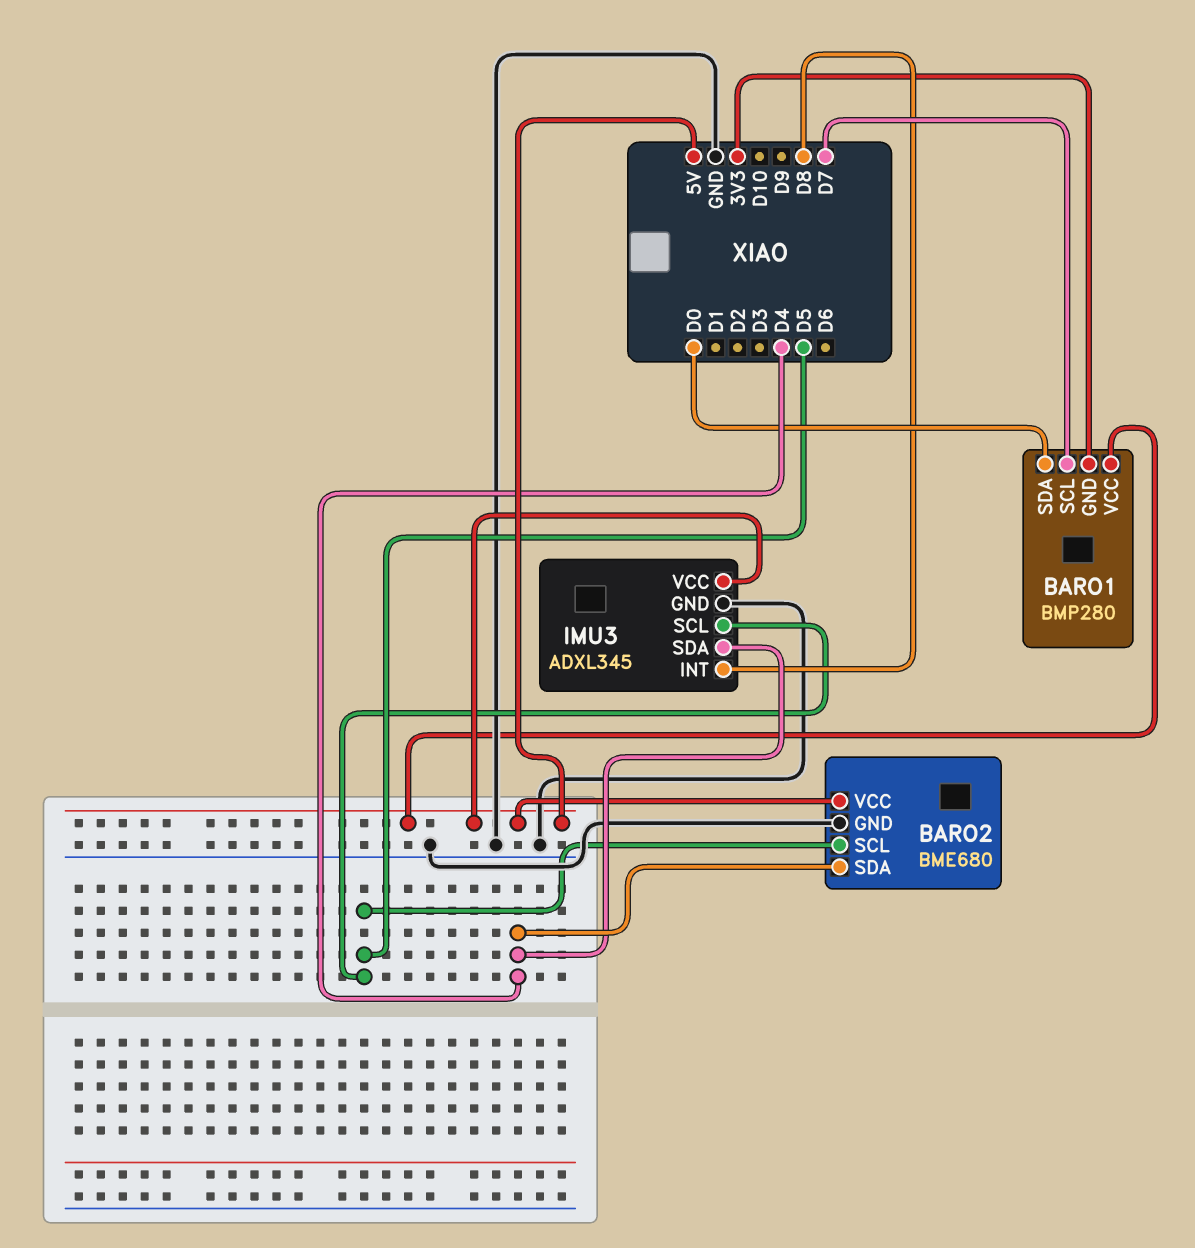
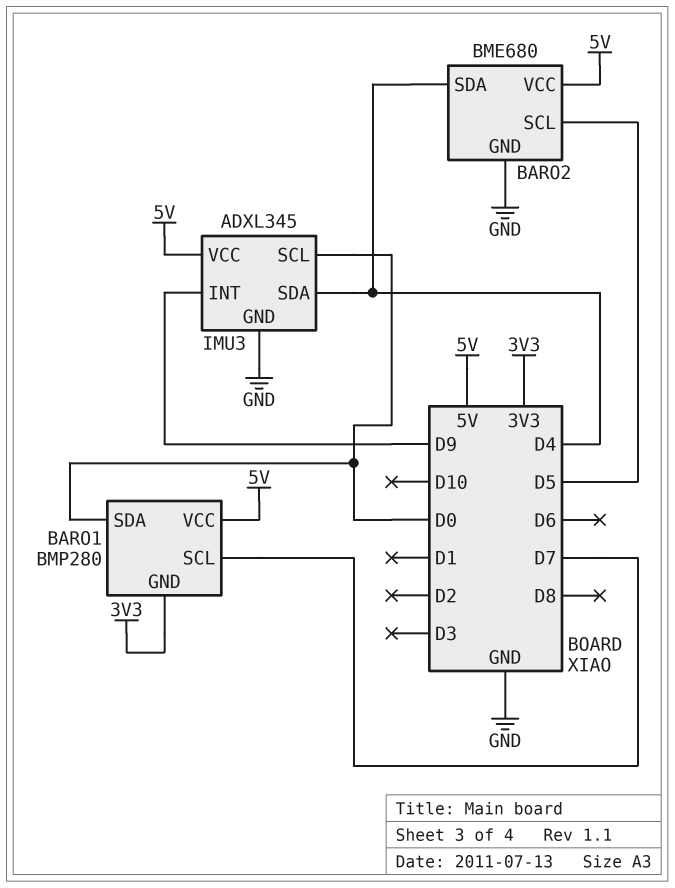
IMU3 pin INT: D8 -> D9
IMU3 pin SCL: D5 -> D0

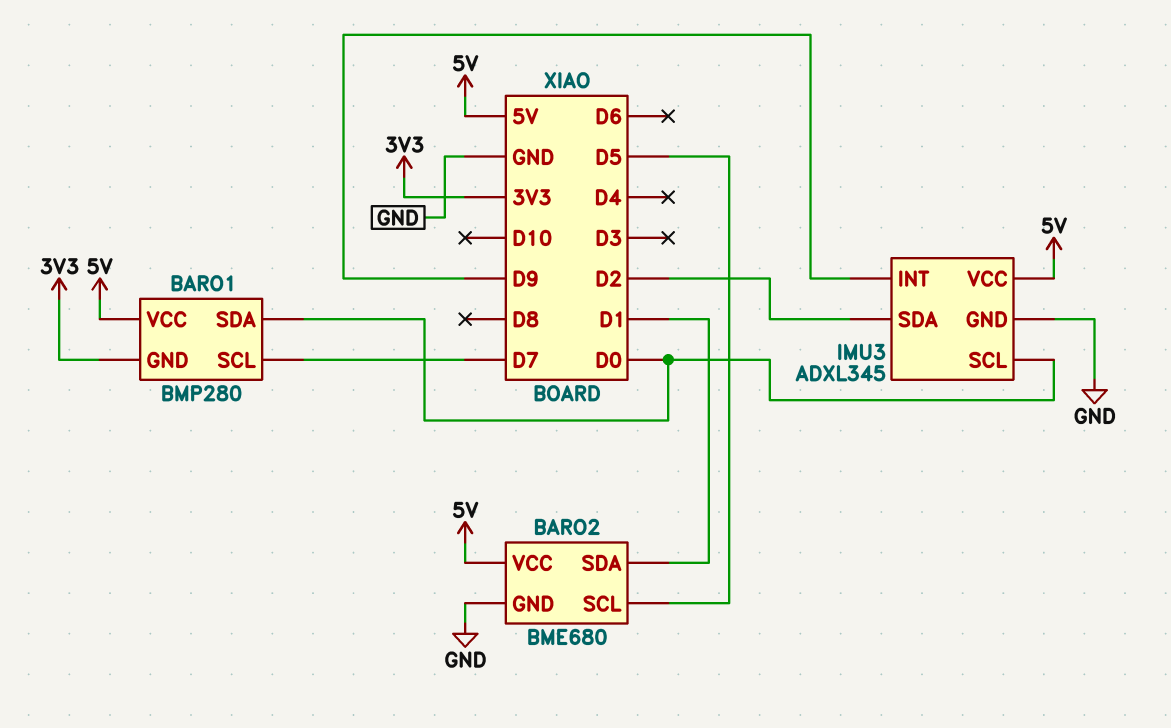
BARO2 pin SDA: D4 -> D1
IMU3 pin SDA: D4 -> D2

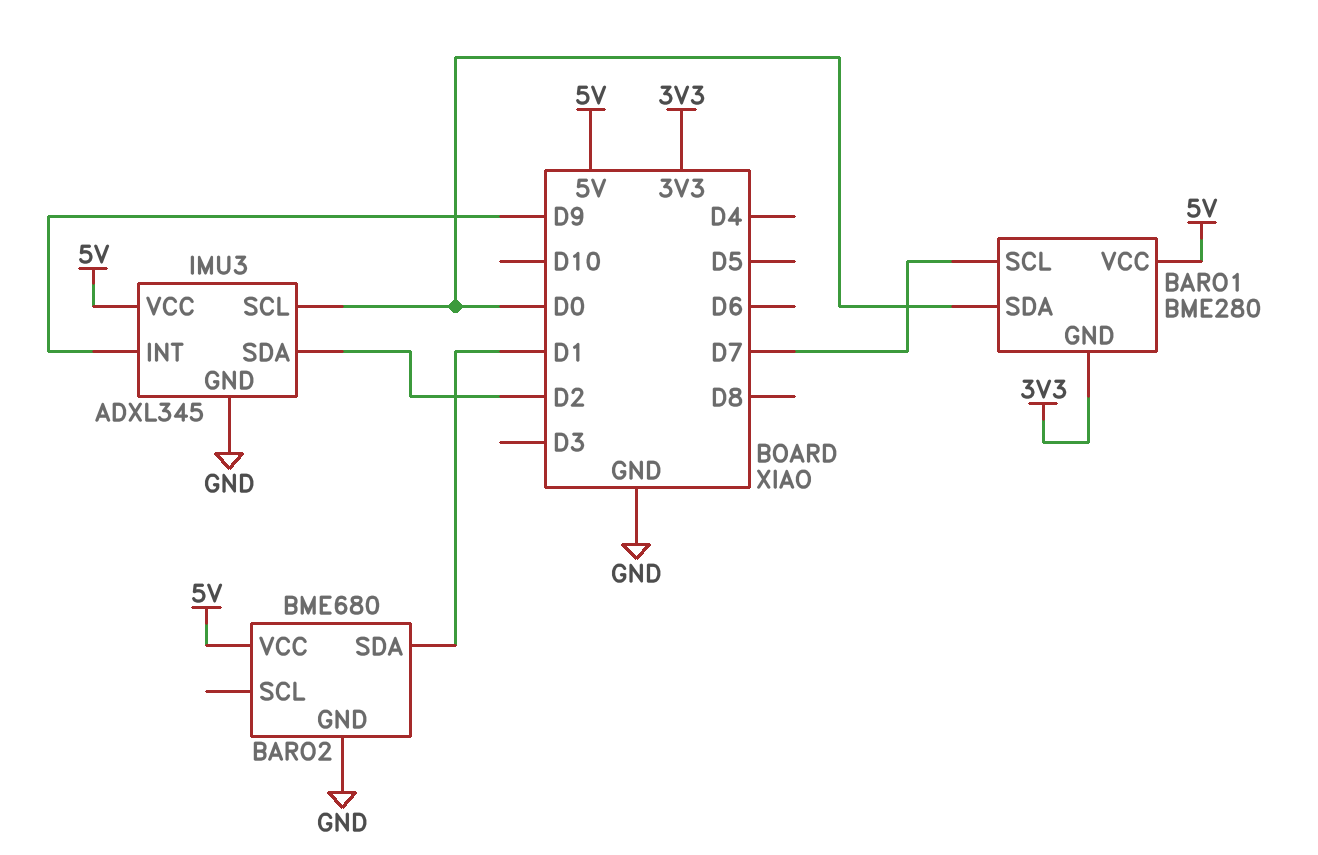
BARO1: BMP280 -> BME280
BARO2 pin SCL: D5 -> none

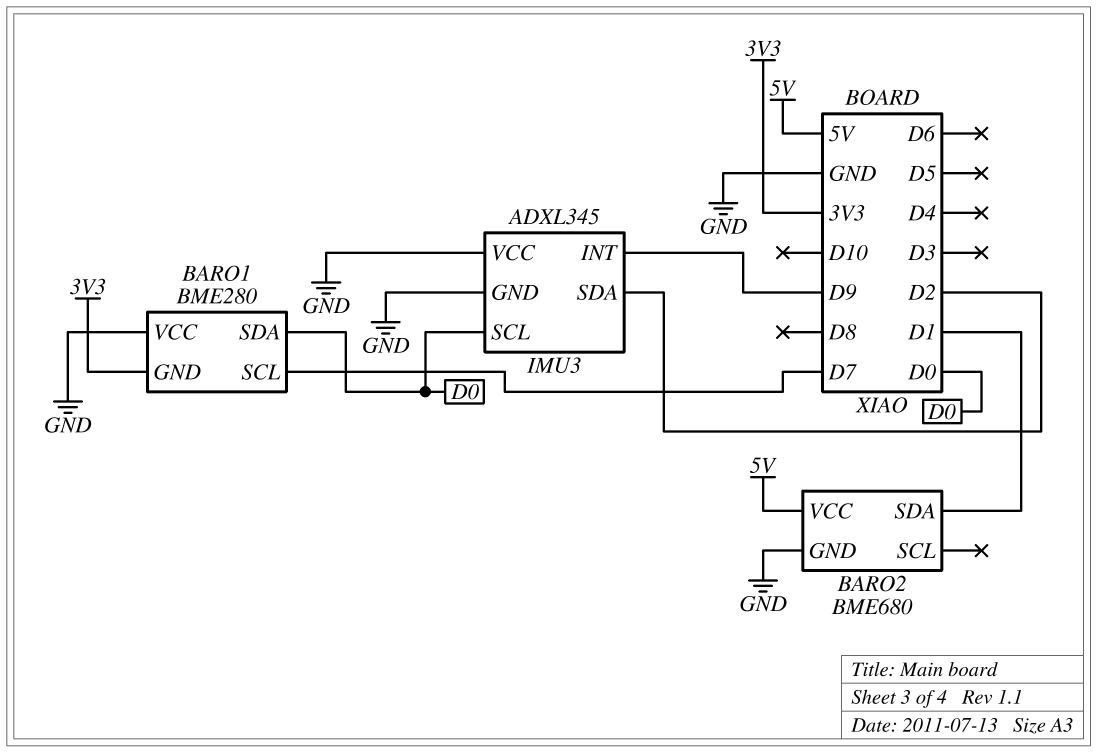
BARO1 pin VCC: 5V -> GND
IMU3 pin VCC: 5V -> GND

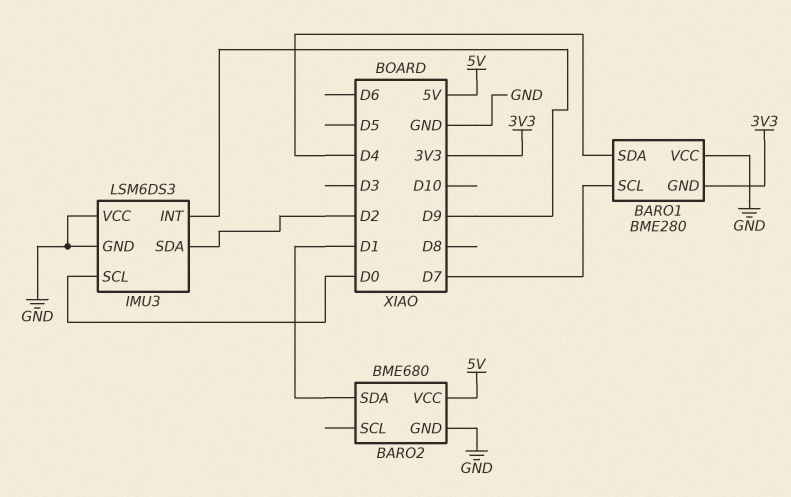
BARO1 pin SDA: D0 -> D4
IMU3: ADXL345 -> LSM6DS3

